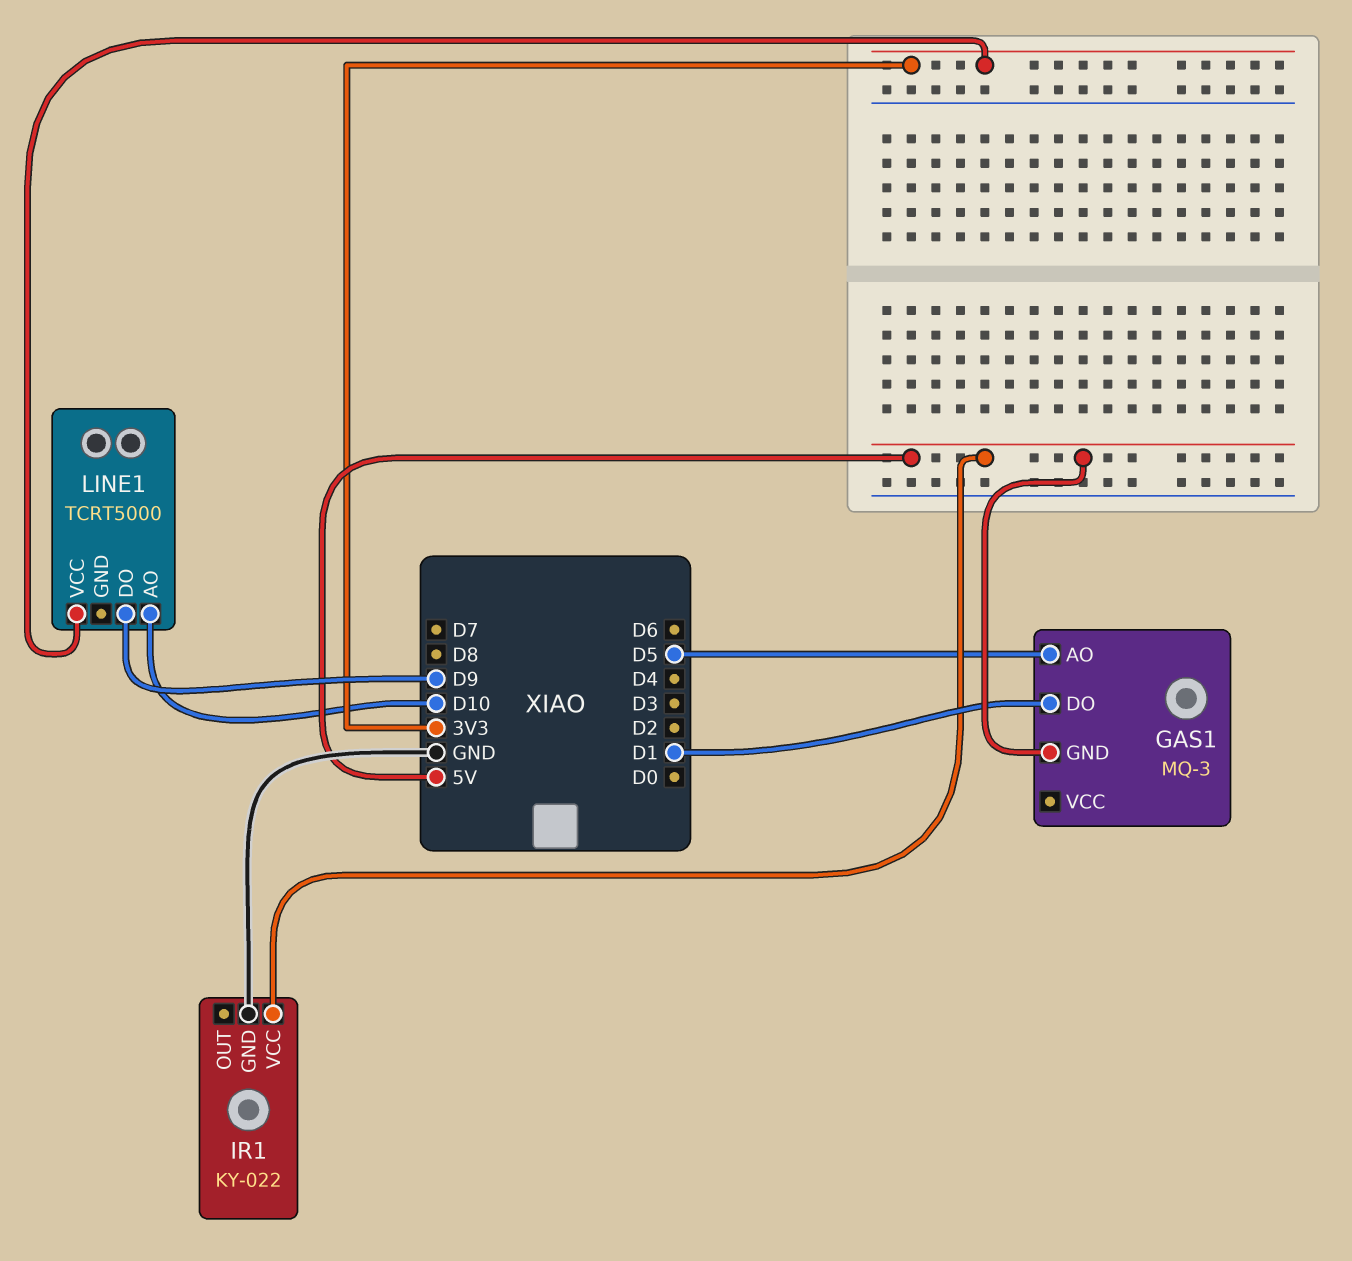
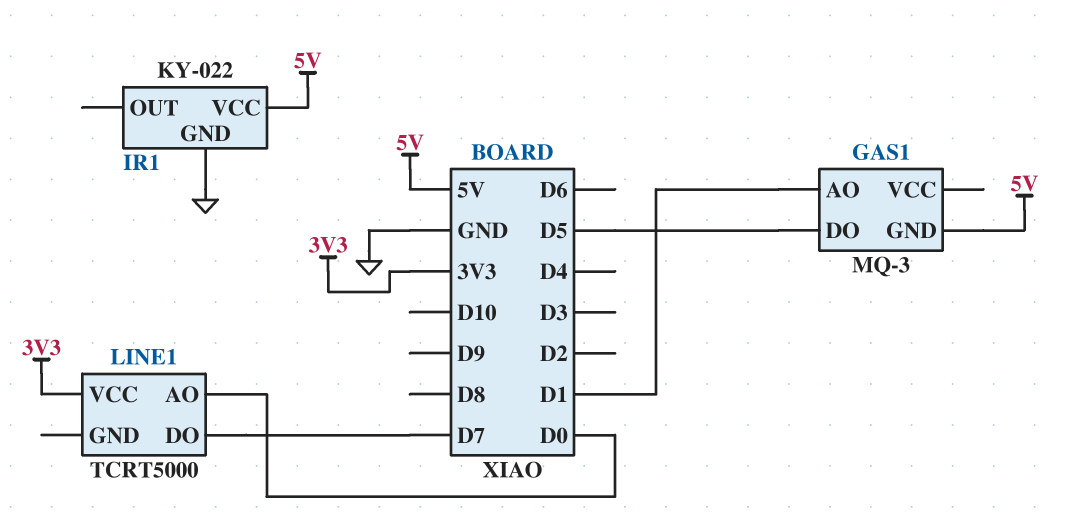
GAS1 pin AO: D5 -> D1
GAS1 pin DO: D1 -> D5
LINE1 pin AO: D10 -> D0
LINE1 pin DO: D9 -> D7

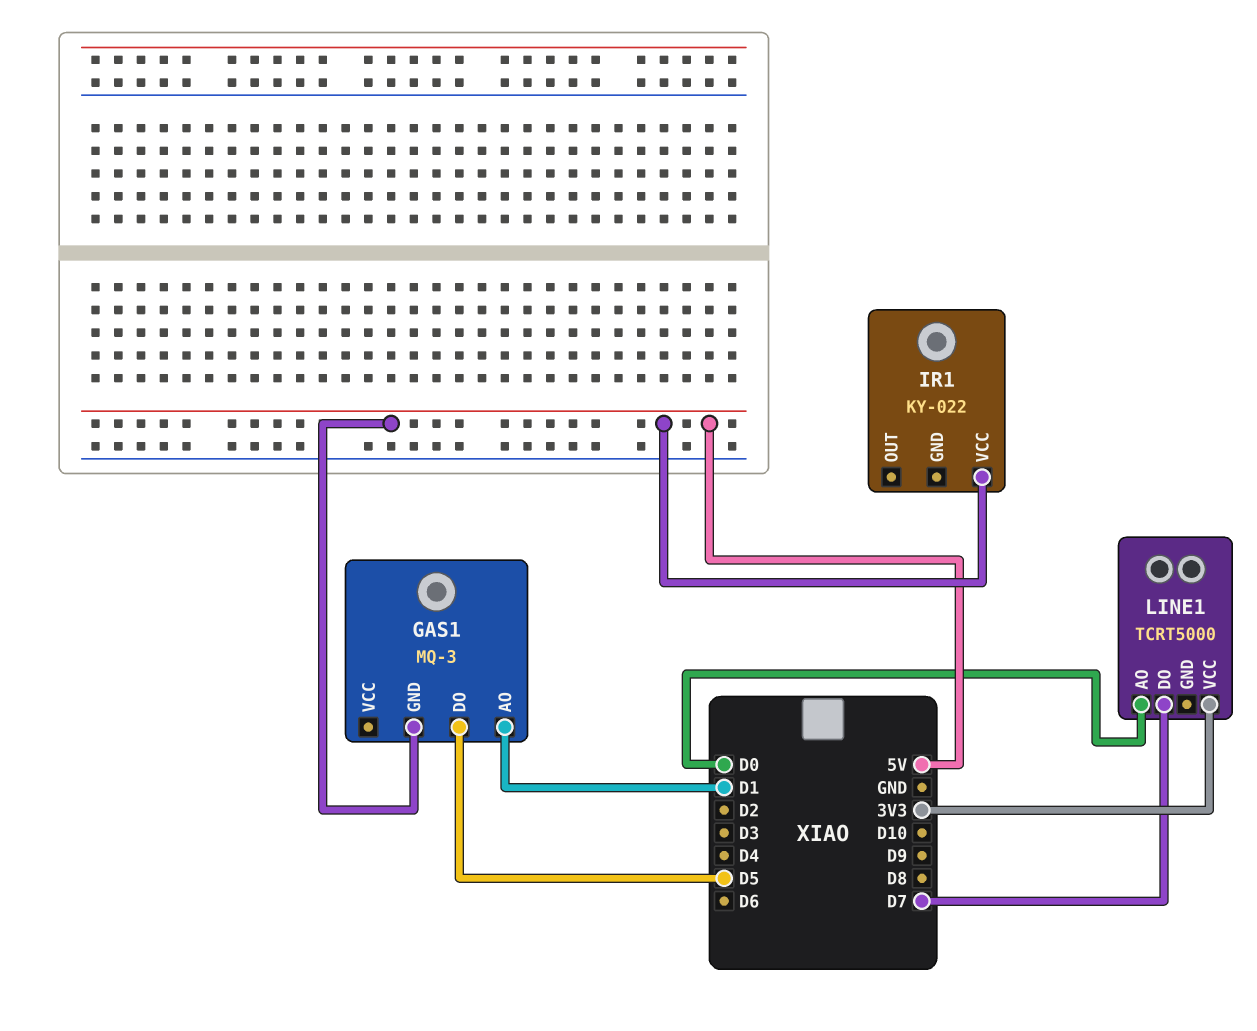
IR1 pin GND: GND -> none

